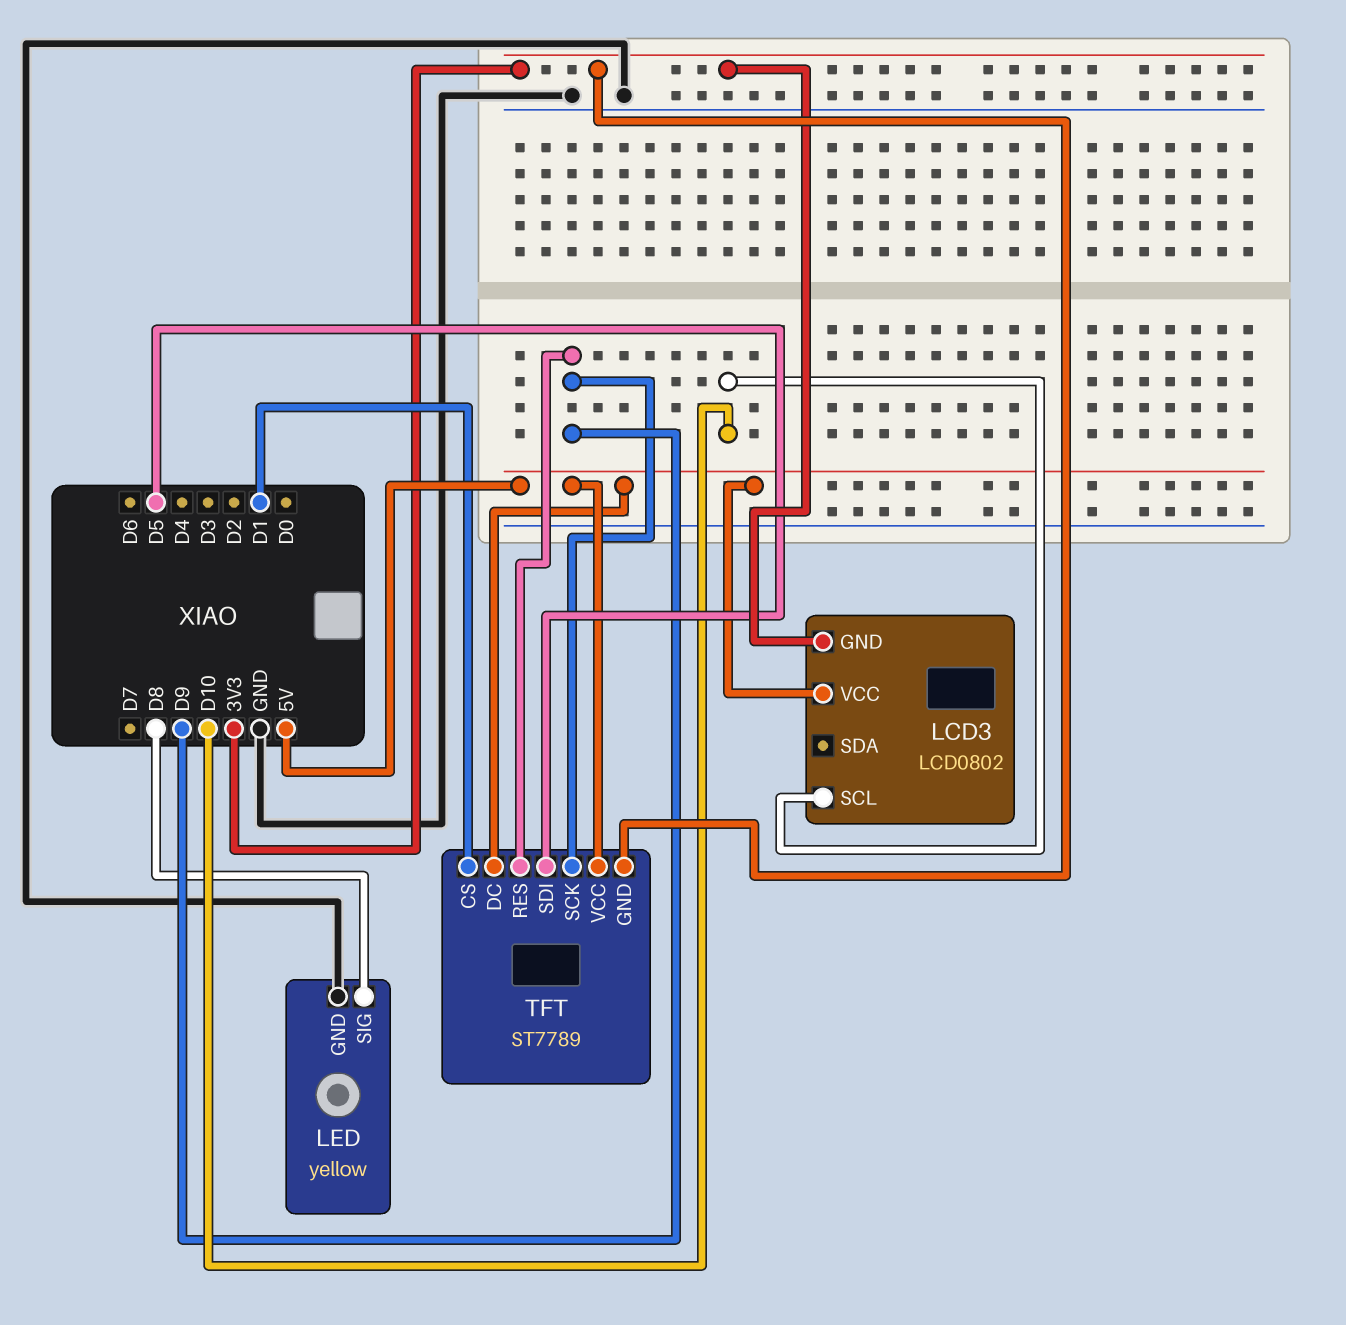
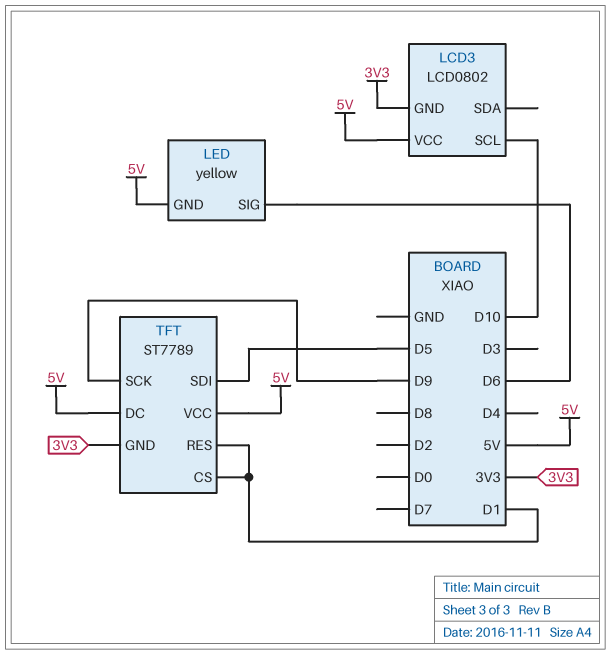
LED pin GND: GND -> 5V
LED pin SIG: D8 -> D6
TFT pin RES: D9 -> D1

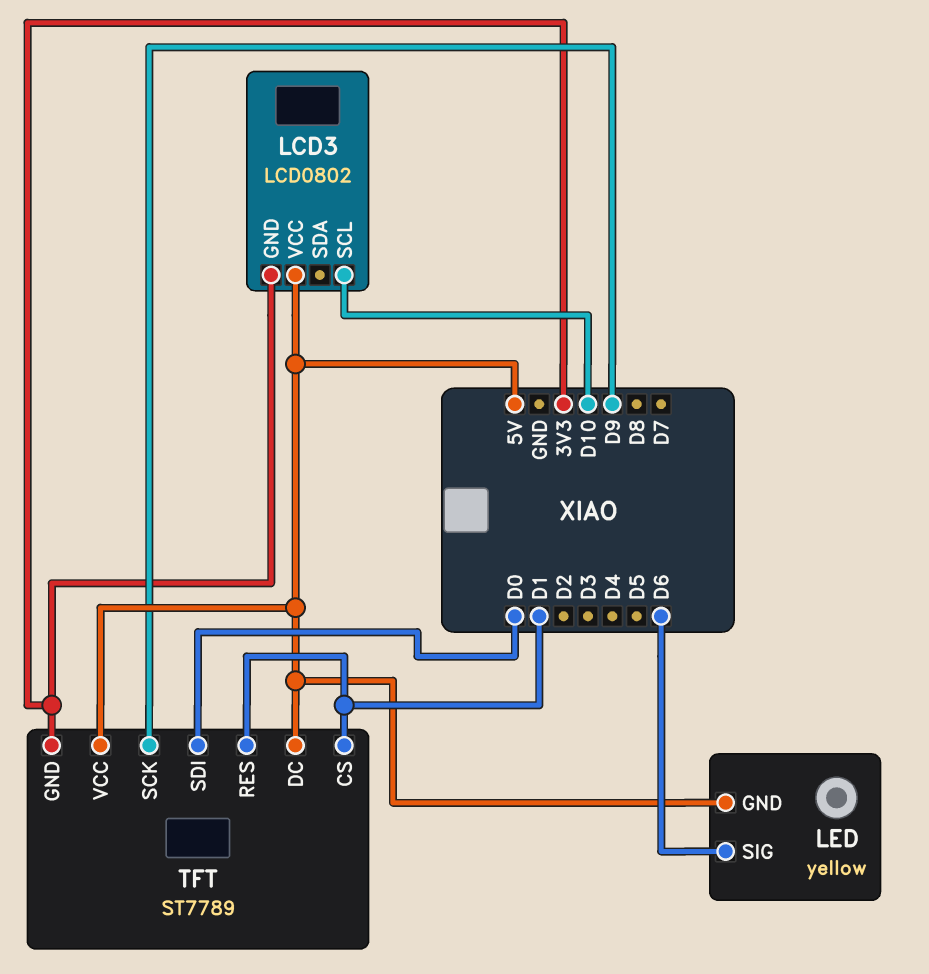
TFT pin SDI: D5 -> D0

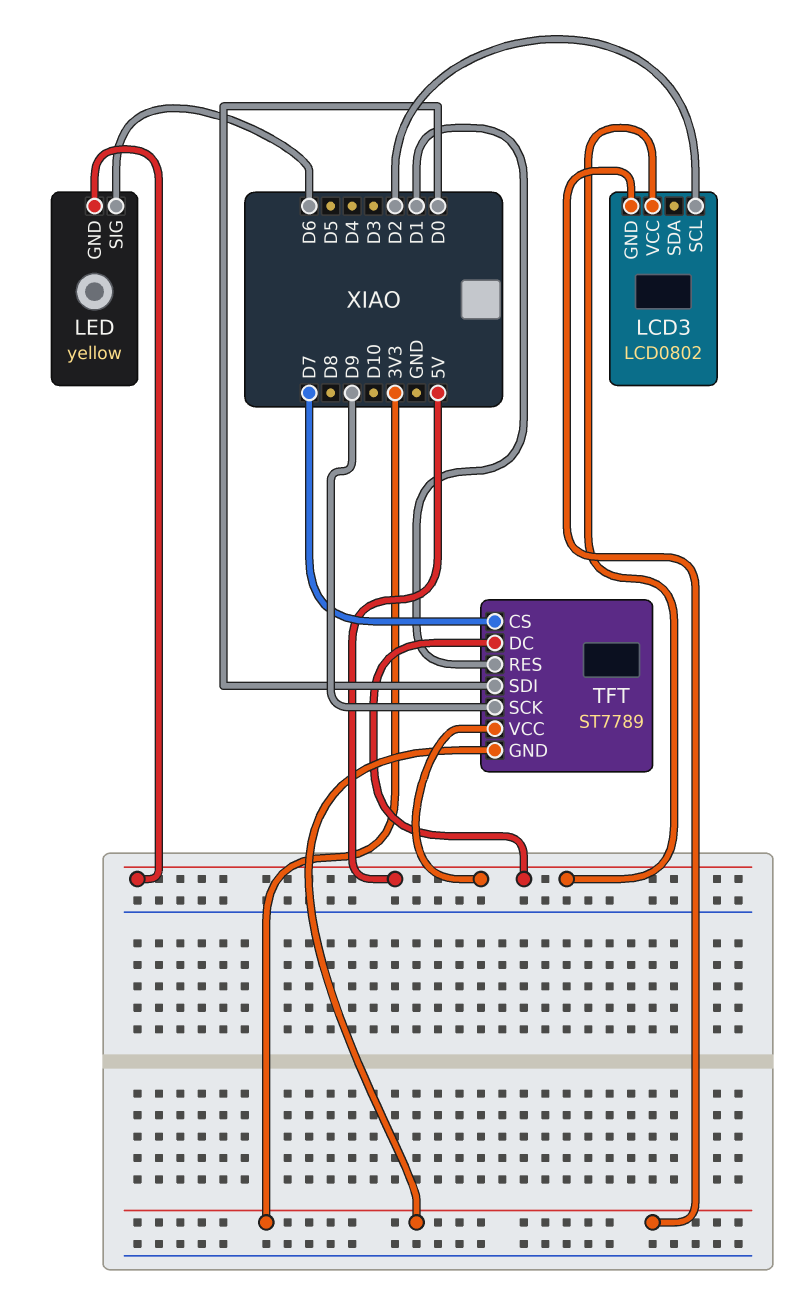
LCD3 pin SCL: D10 -> D2
TFT pin CS: D1 -> D7

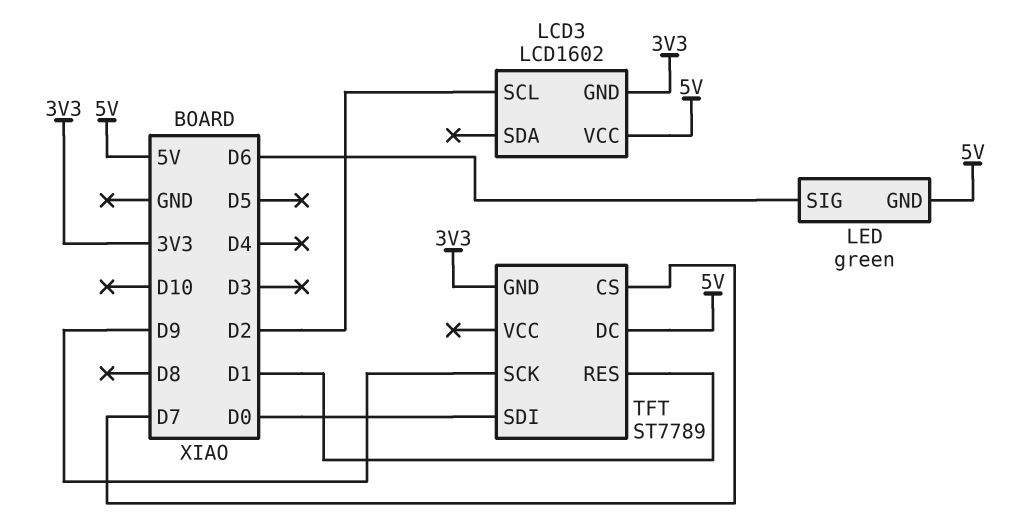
LCD3: LCD0802 -> LCD1602
LED: yellow -> green
TFT pin VCC: 5V -> none

